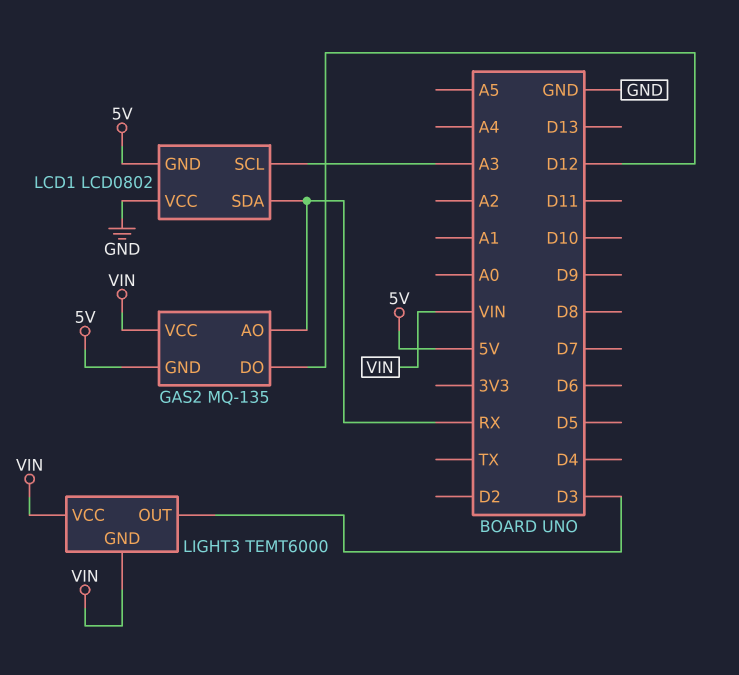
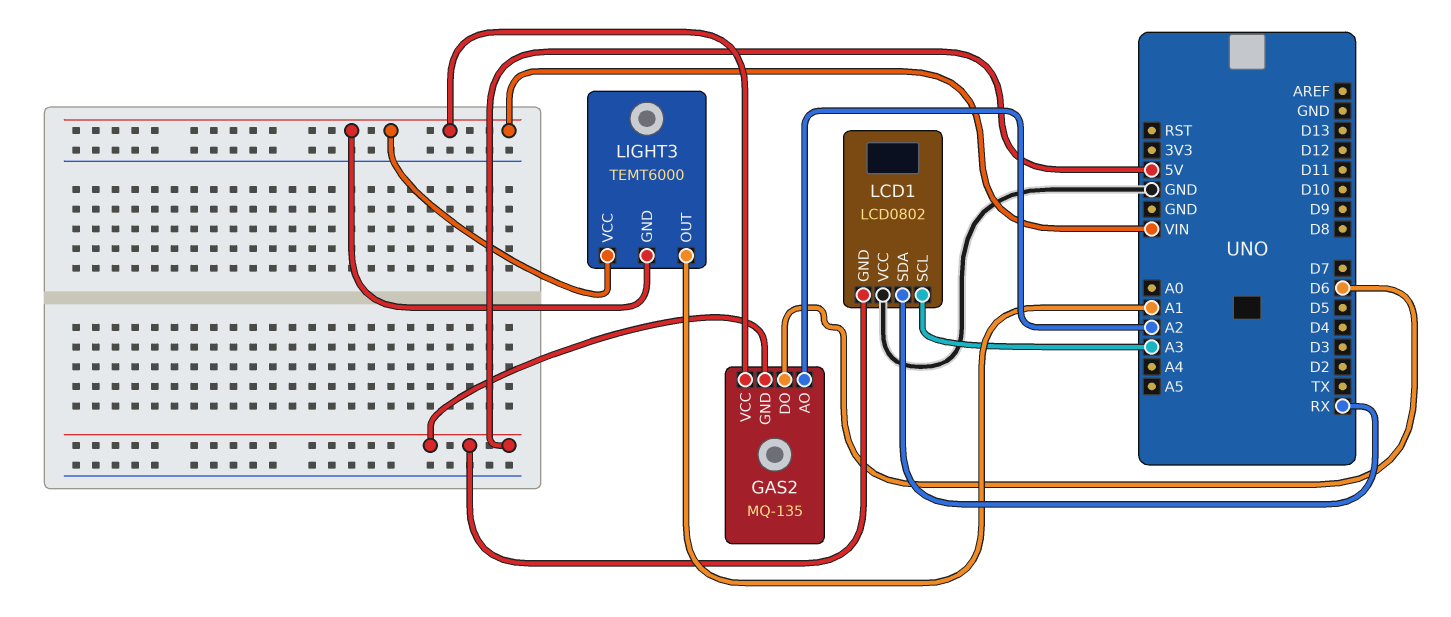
GAS2 pin AO: RX -> A2
GAS2 pin DO: D12 -> D6
LIGHT3 pin OUT: D3 -> A1

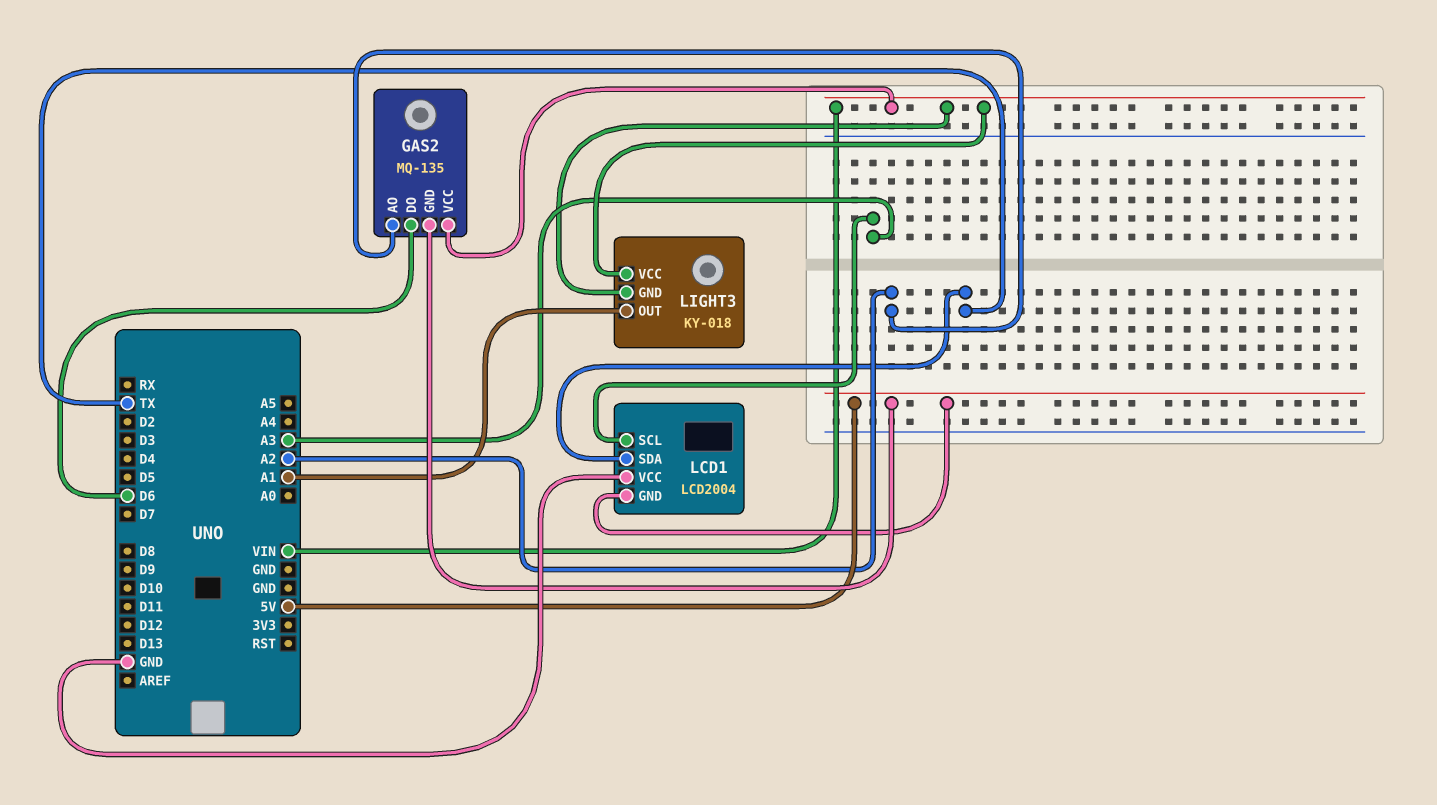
LCD1: LCD0802 -> LCD2004
LCD1 pin SDA: RX -> TX
LIGHT3: TEMT6000 -> KY-018

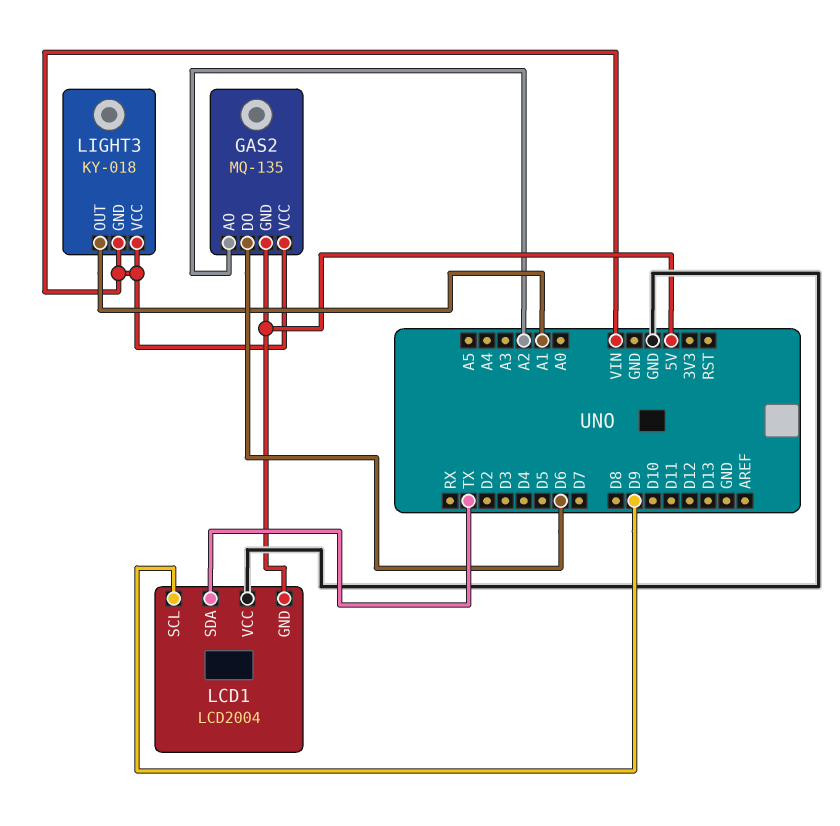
LCD1 pin SCL: A3 -> D9

